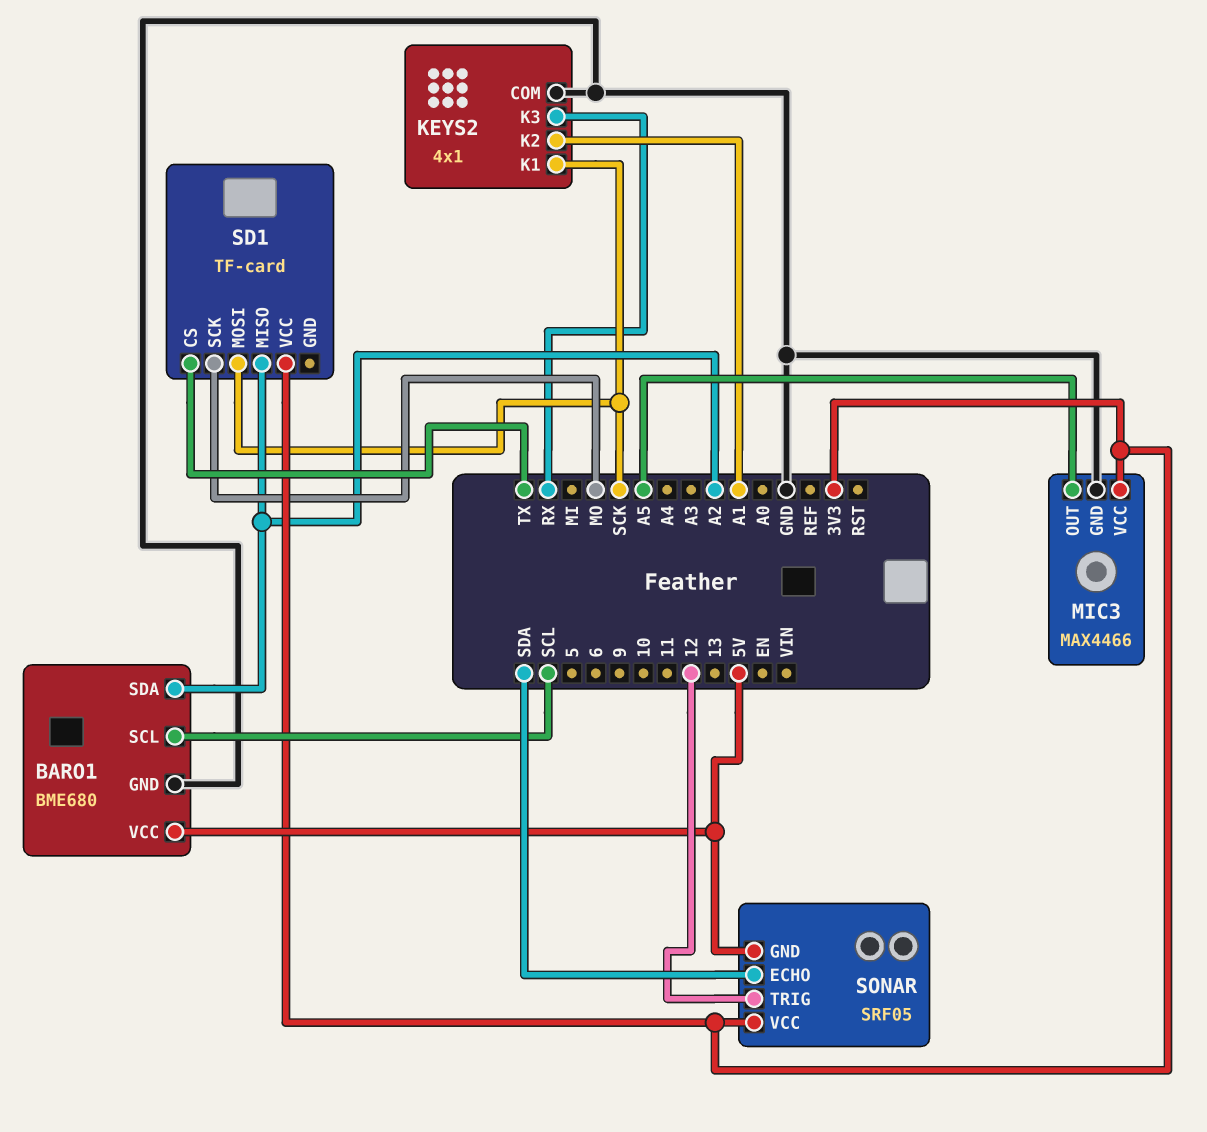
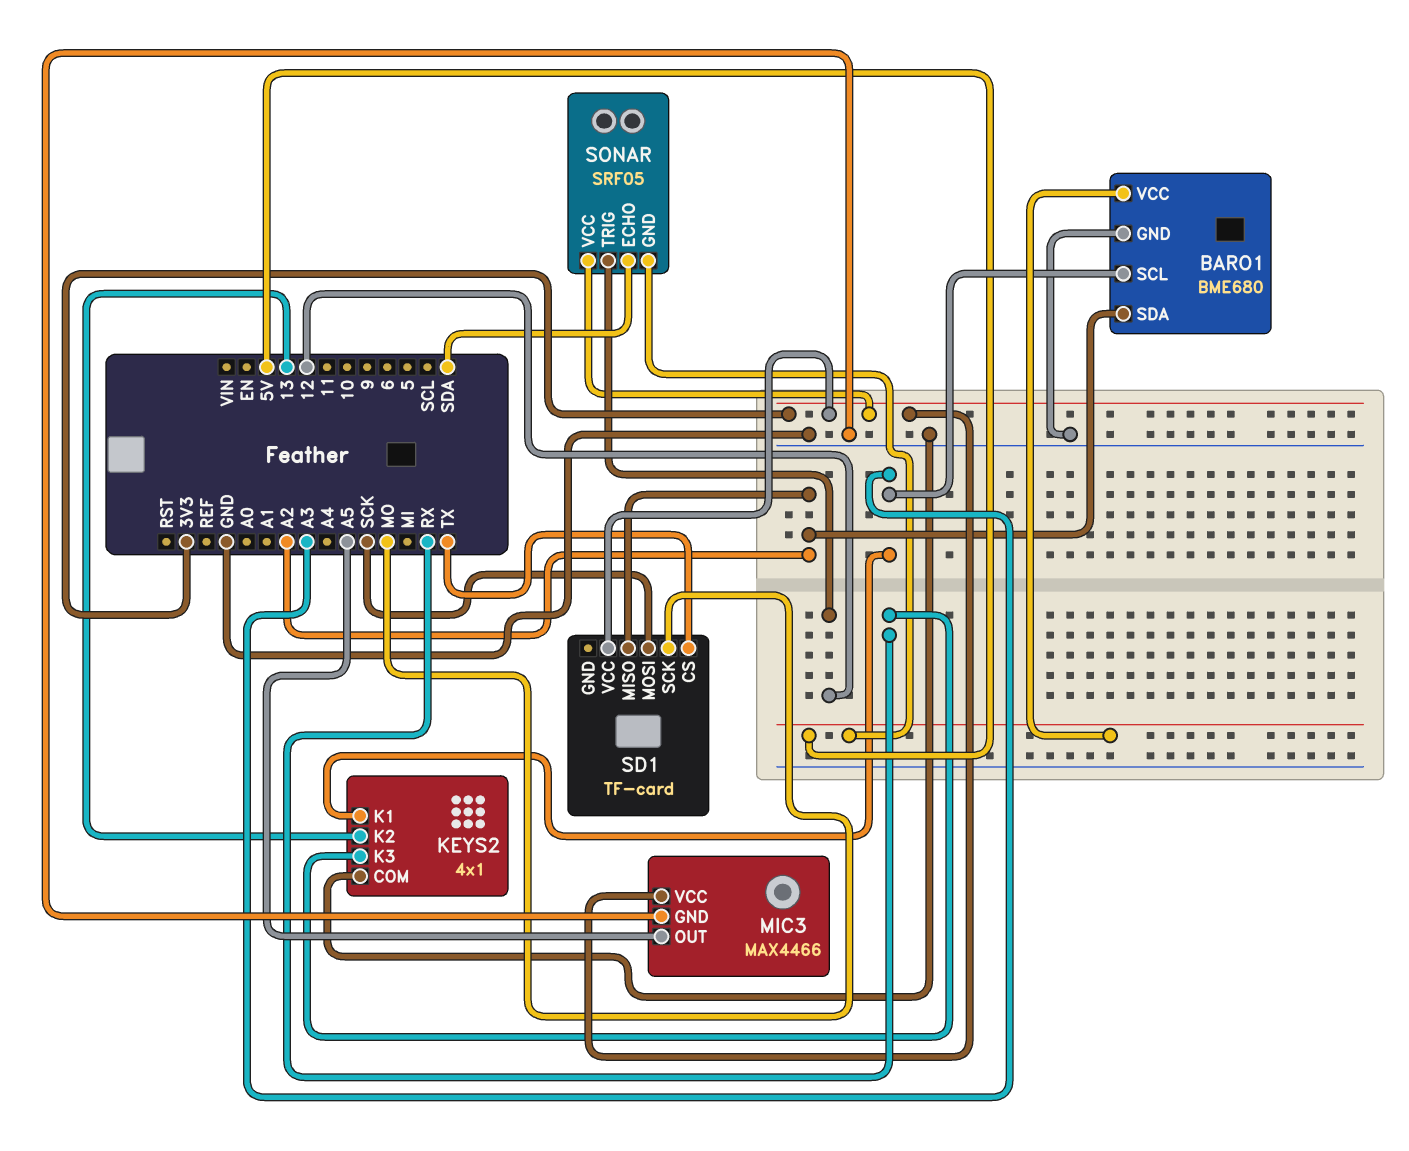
BARO1 pin SCL: SCL -> A3
KEYS2 pin K1: SCK -> A3
KEYS2 pin K2: A1 -> 13

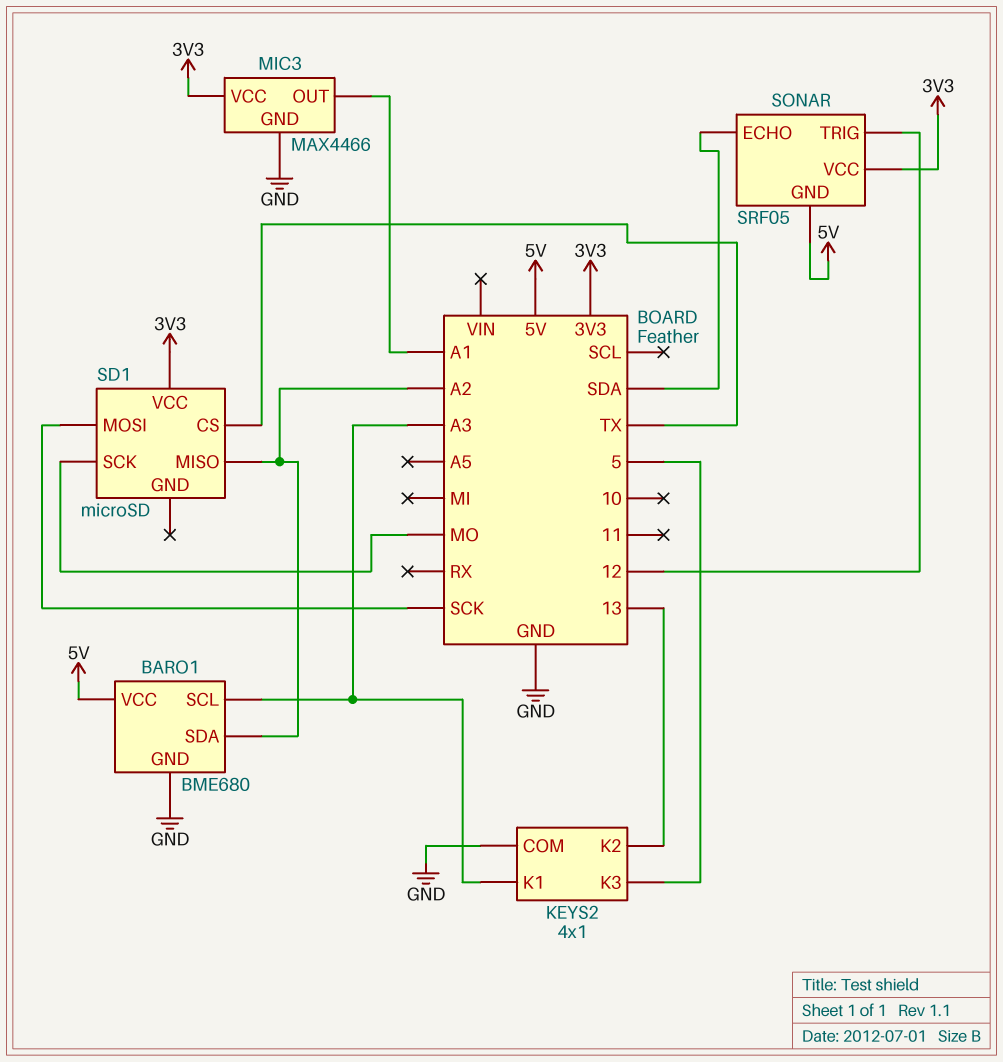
KEYS2 pin K3: RX -> 5
MIC3 pin OUT: A5 -> A1
SD1: TF-card -> microSD

